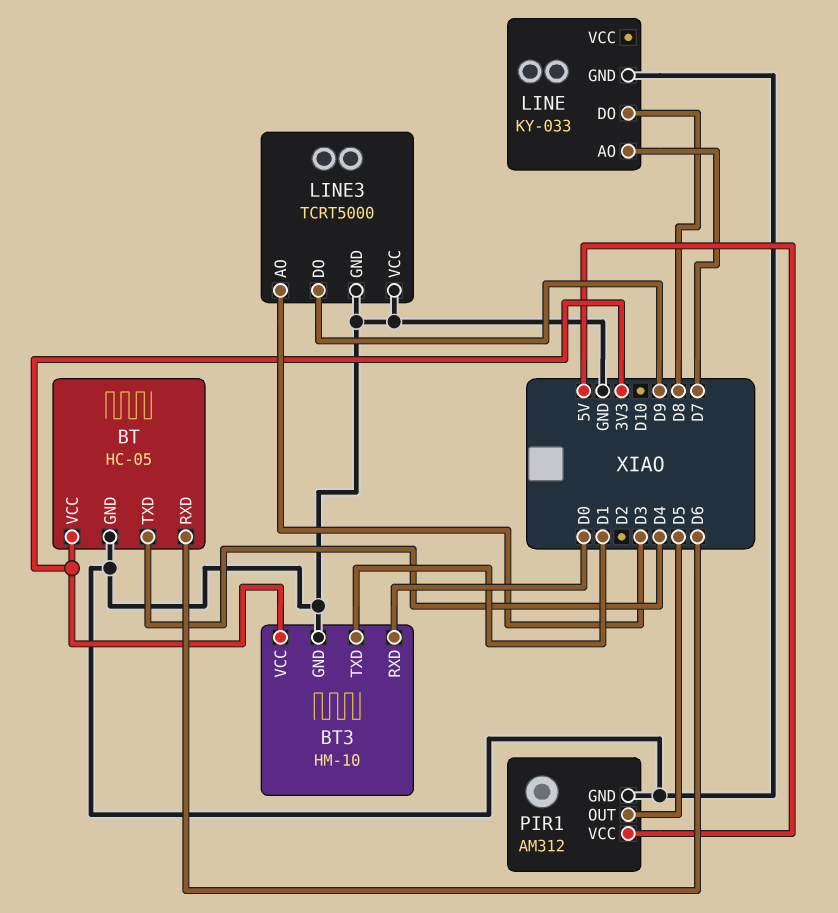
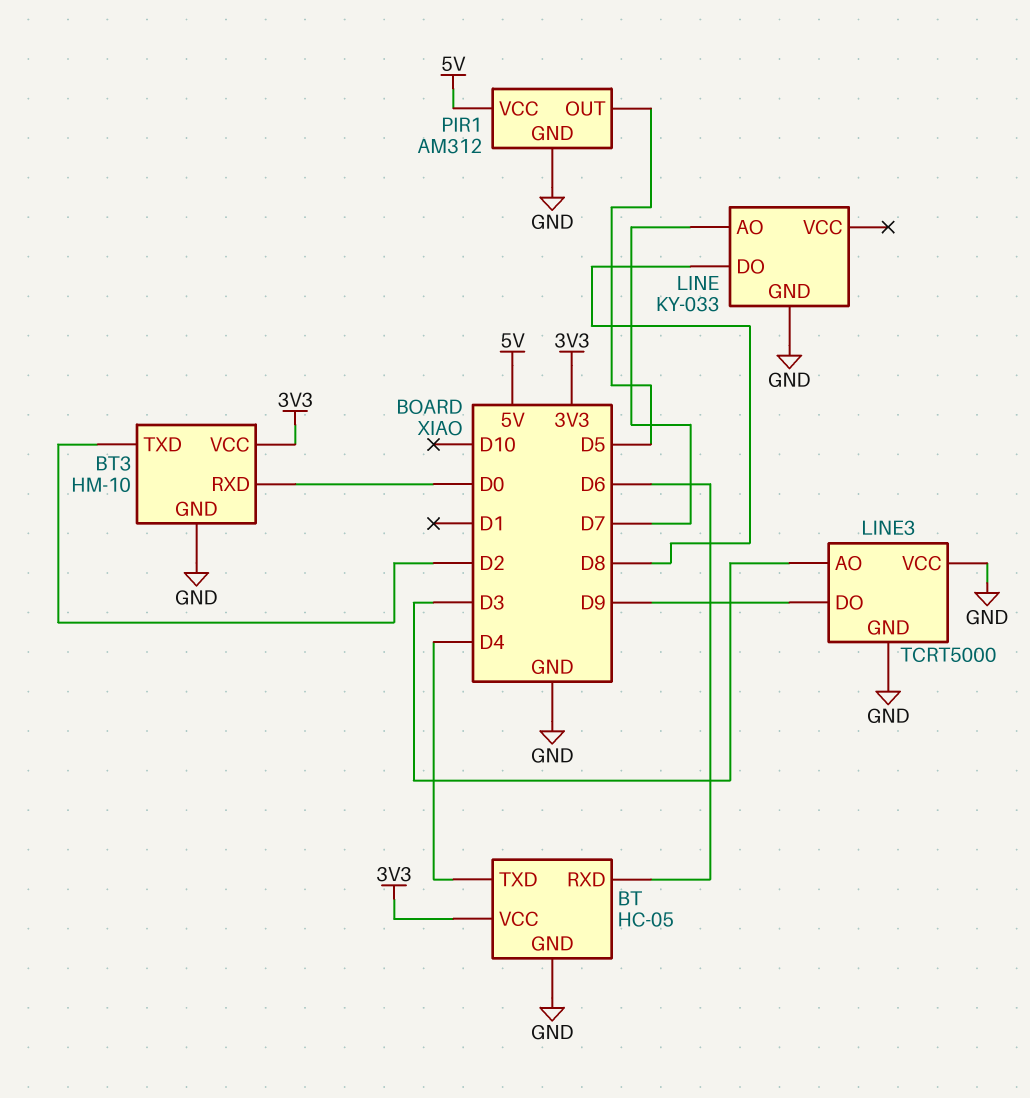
BT3 pin TXD: D1 -> D2

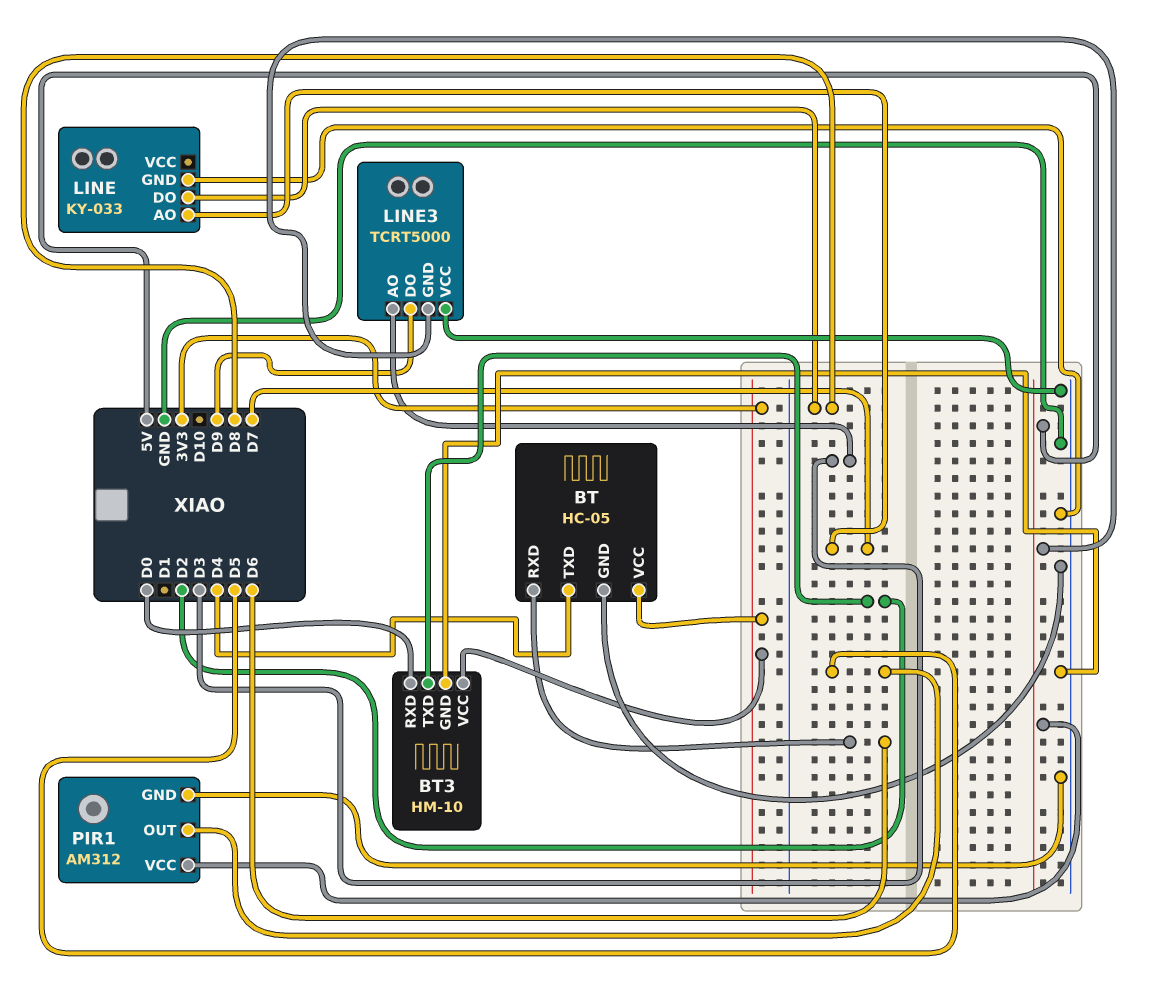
LINE3 pin GND: GND -> 5V

